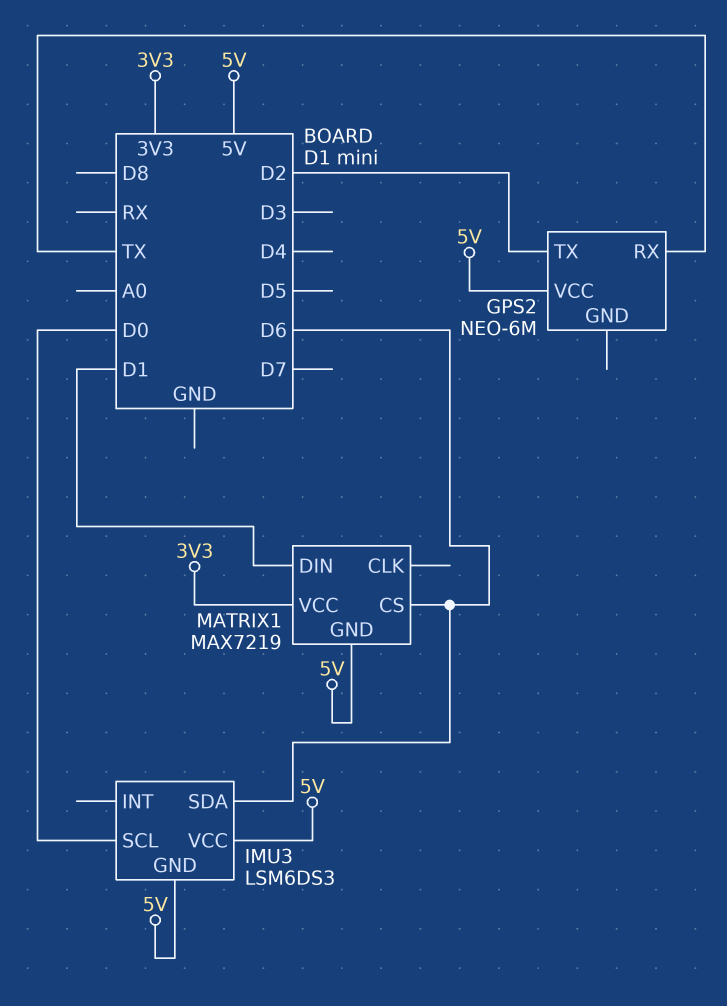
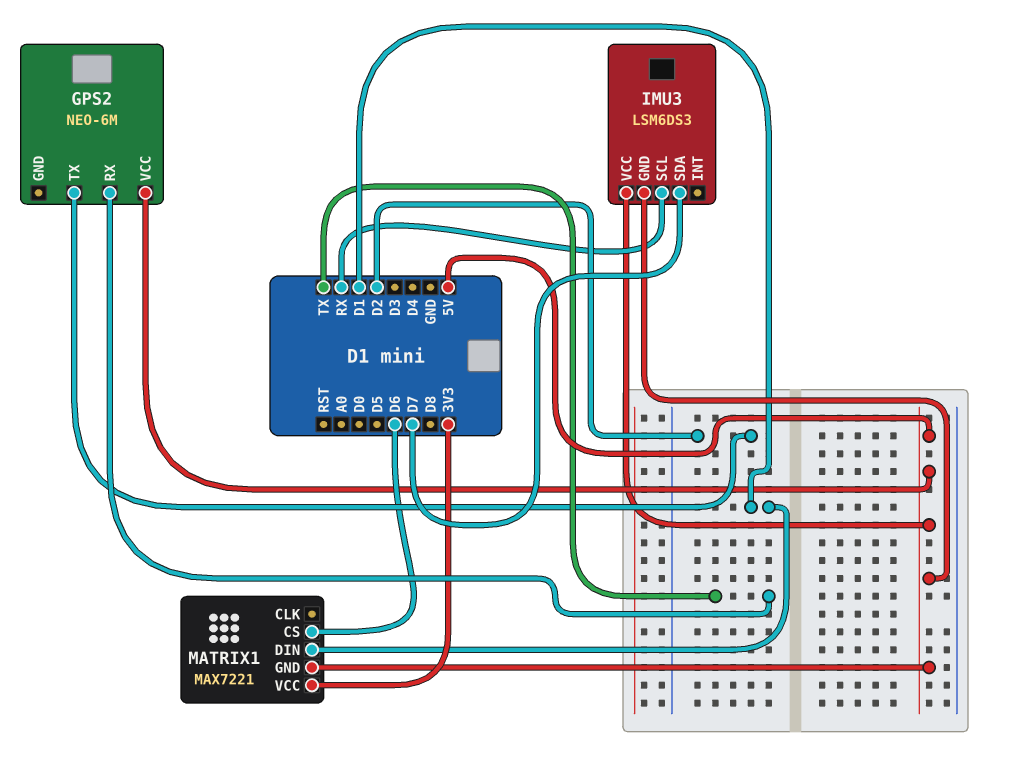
IMU3 pin SCL: D0 -> RX
IMU3 pin SDA: D6 -> D7
MATRIX1: MAX7219 -> MAX7221

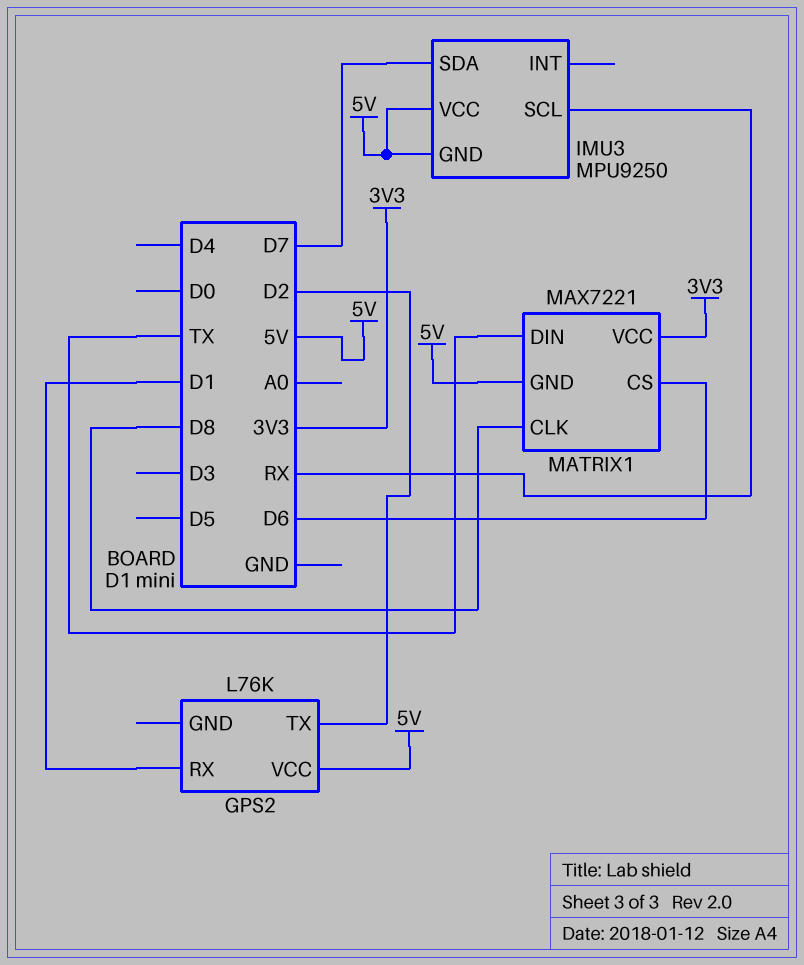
GPS2: NEO-6M -> L76K
GPS2 pin RX: TX -> D1
IMU3: LSM6DS3 -> MPU9250
MATRIX1 pin CLK: none -> D8
MATRIX1 pin DIN: D1 -> TX

